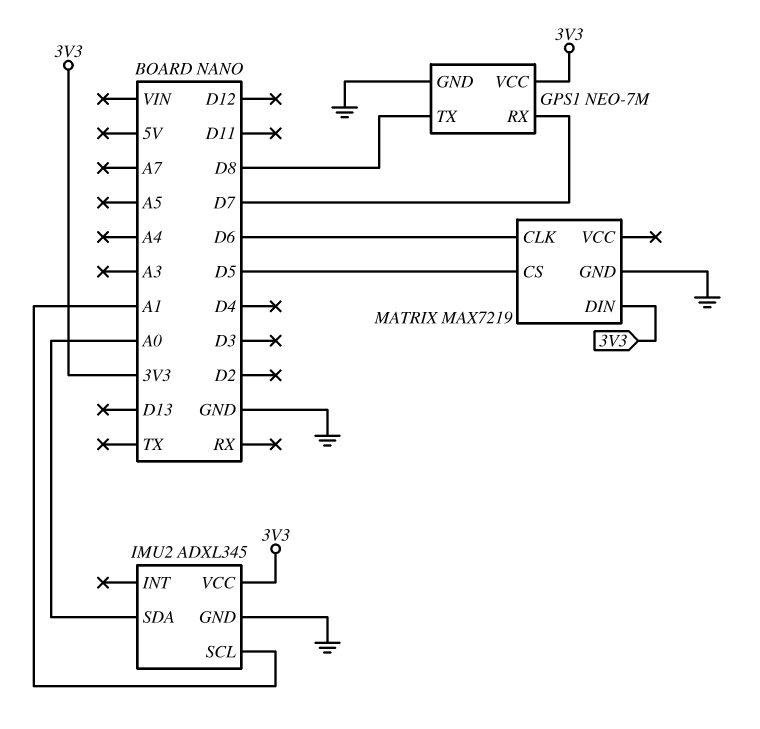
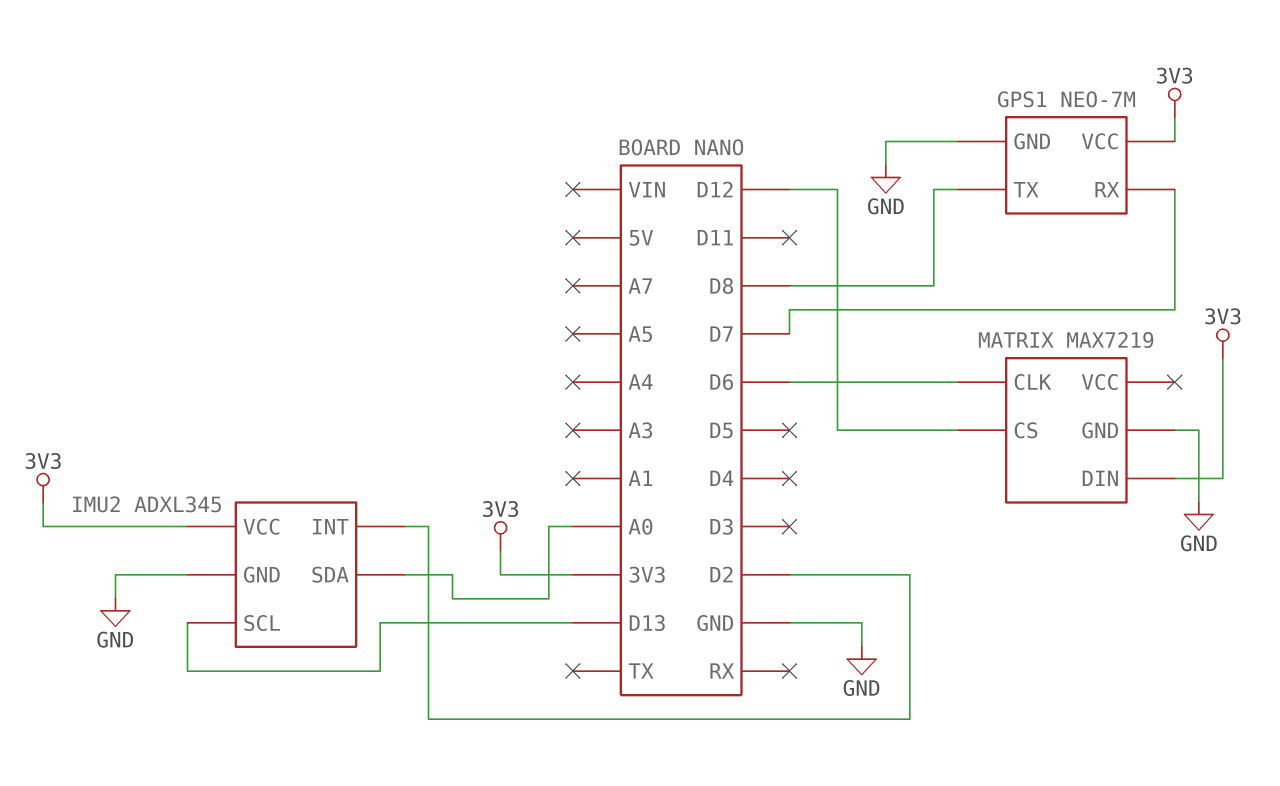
IMU2 pin INT: none -> D2
IMU2 pin SCL: A1 -> D13
MATRIX pin CS: D5 -> D12

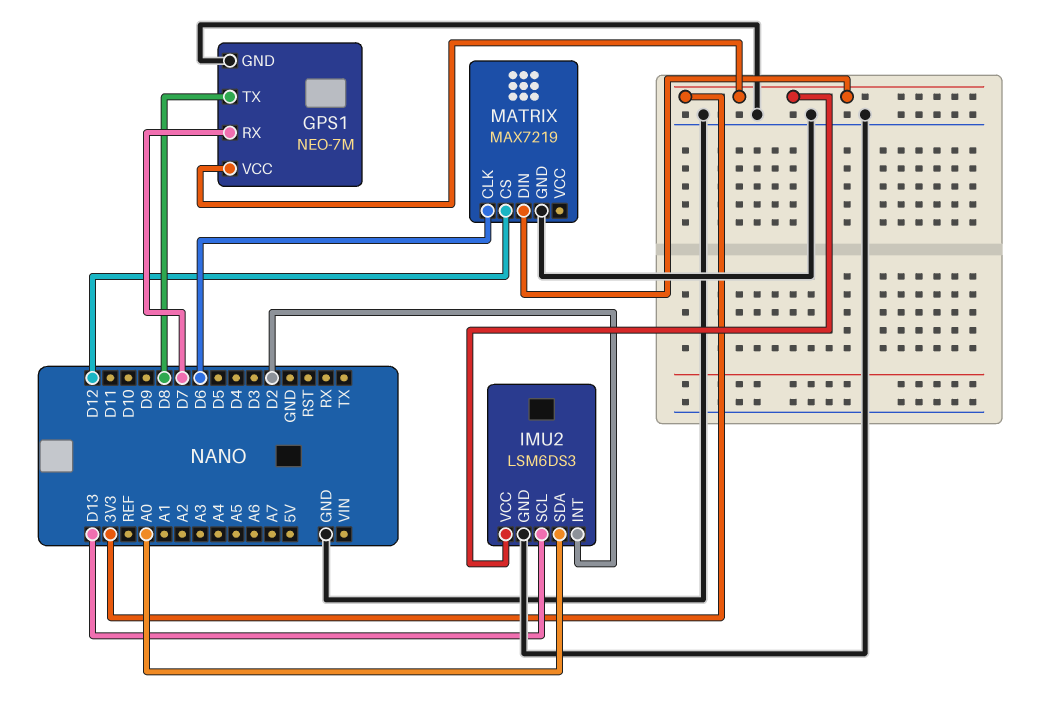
IMU2: ADXL345 -> LSM6DS3

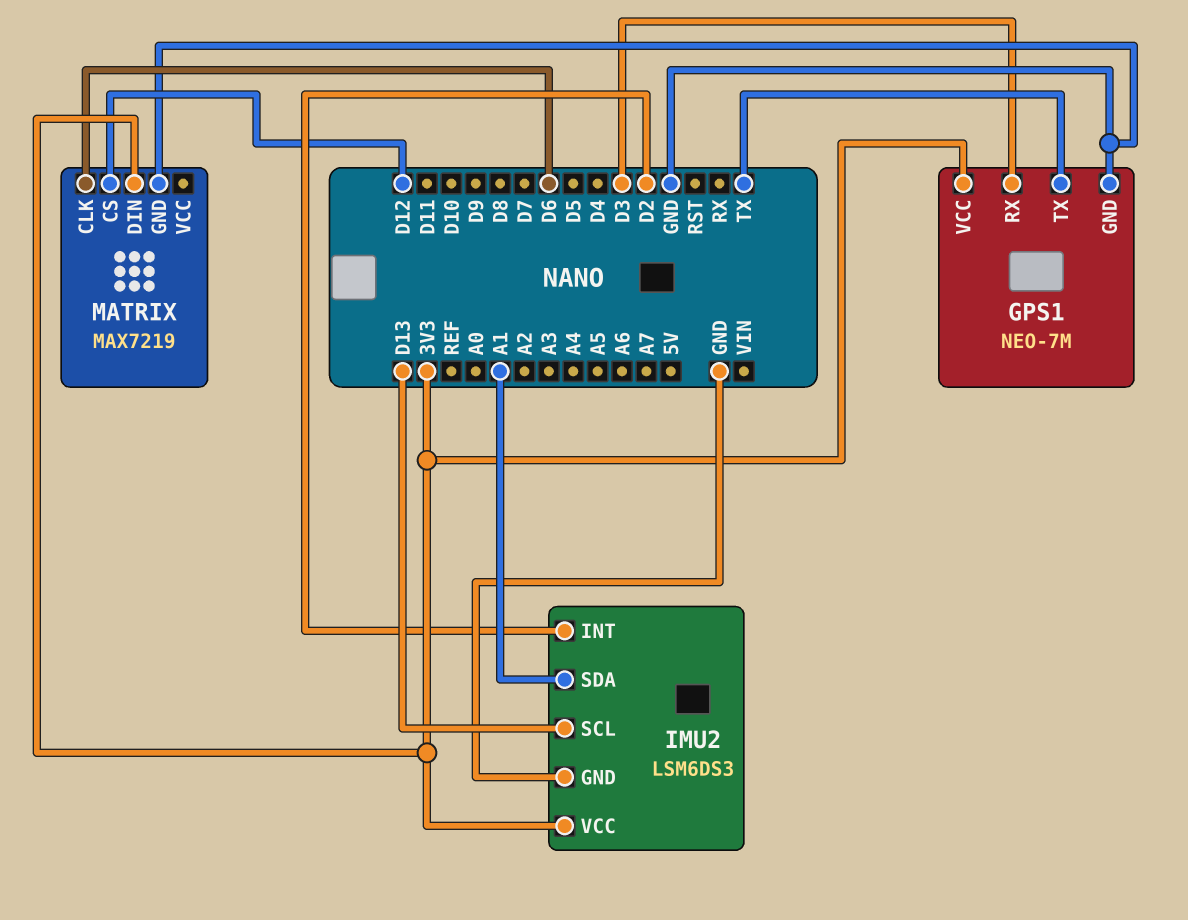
GPS1 pin RX: D7 -> D3
GPS1 pin TX: D8 -> TX
IMU2 pin SDA: A0 -> A1

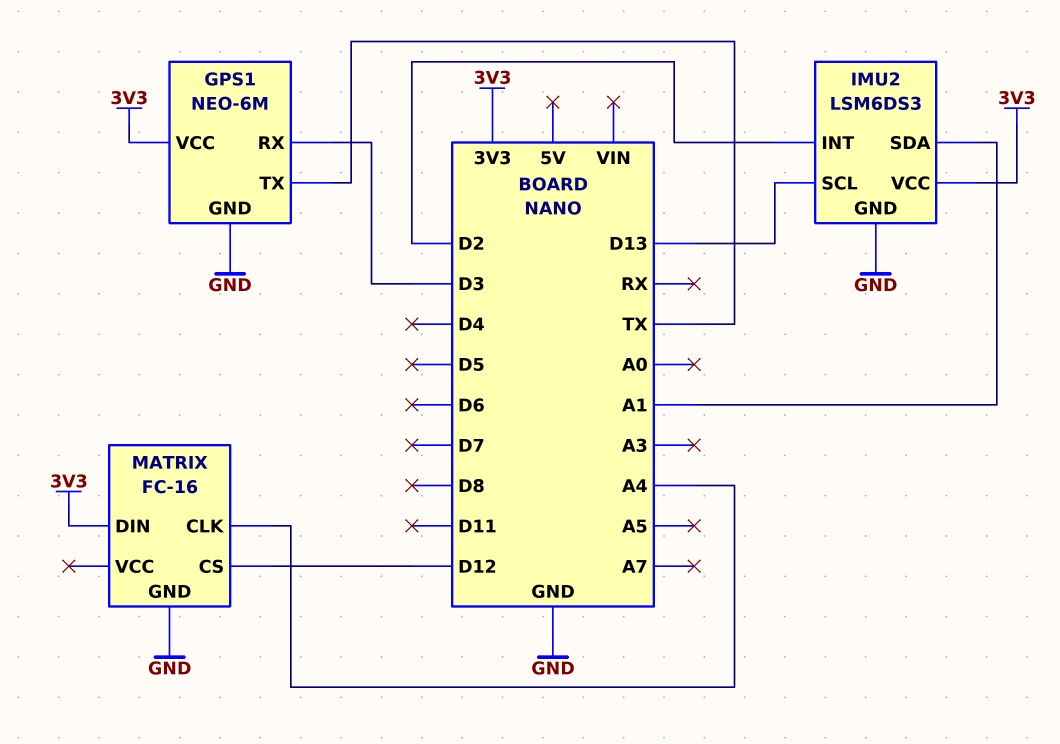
GPS1: NEO-7M -> NEO-6M
MATRIX: MAX7219 -> FC-16
MATRIX pin CLK: D6 -> A4

